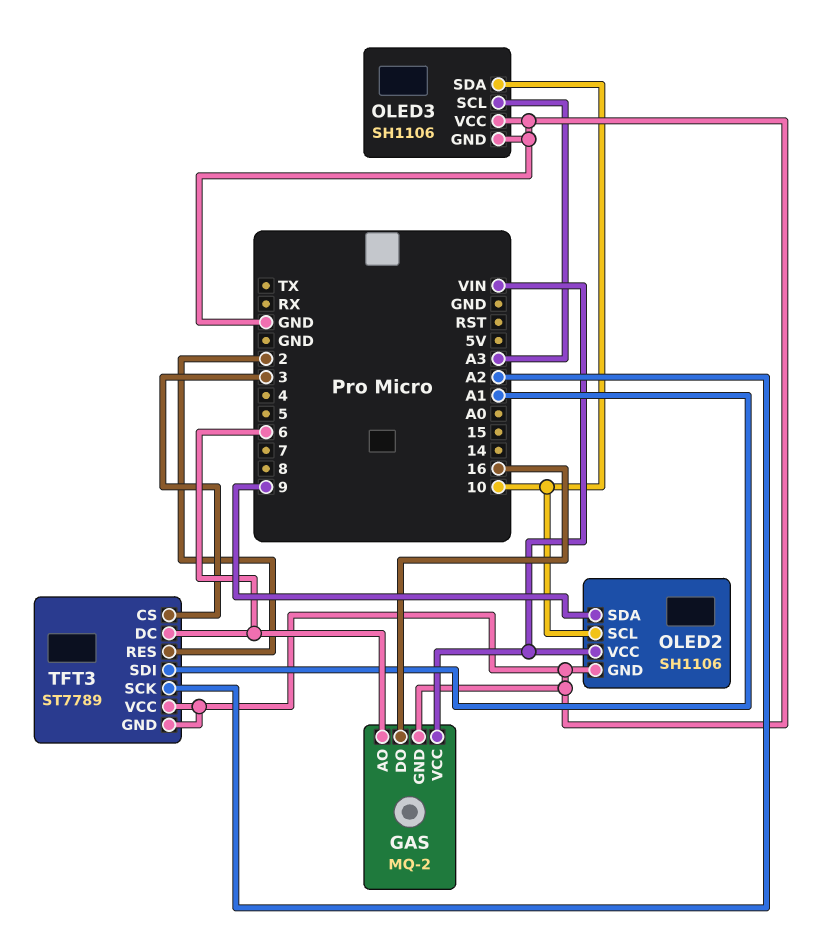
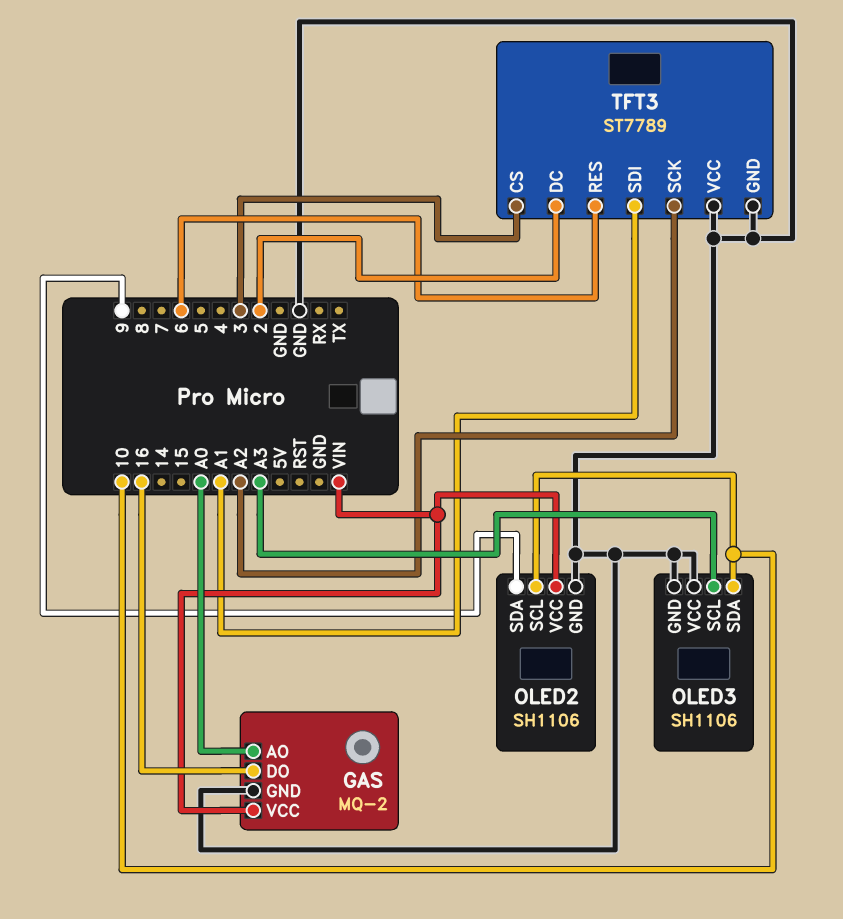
GAS pin AO: 6 -> A0
TFT3 pin DC: 6 -> 2
TFT3 pin RES: 2 -> 6

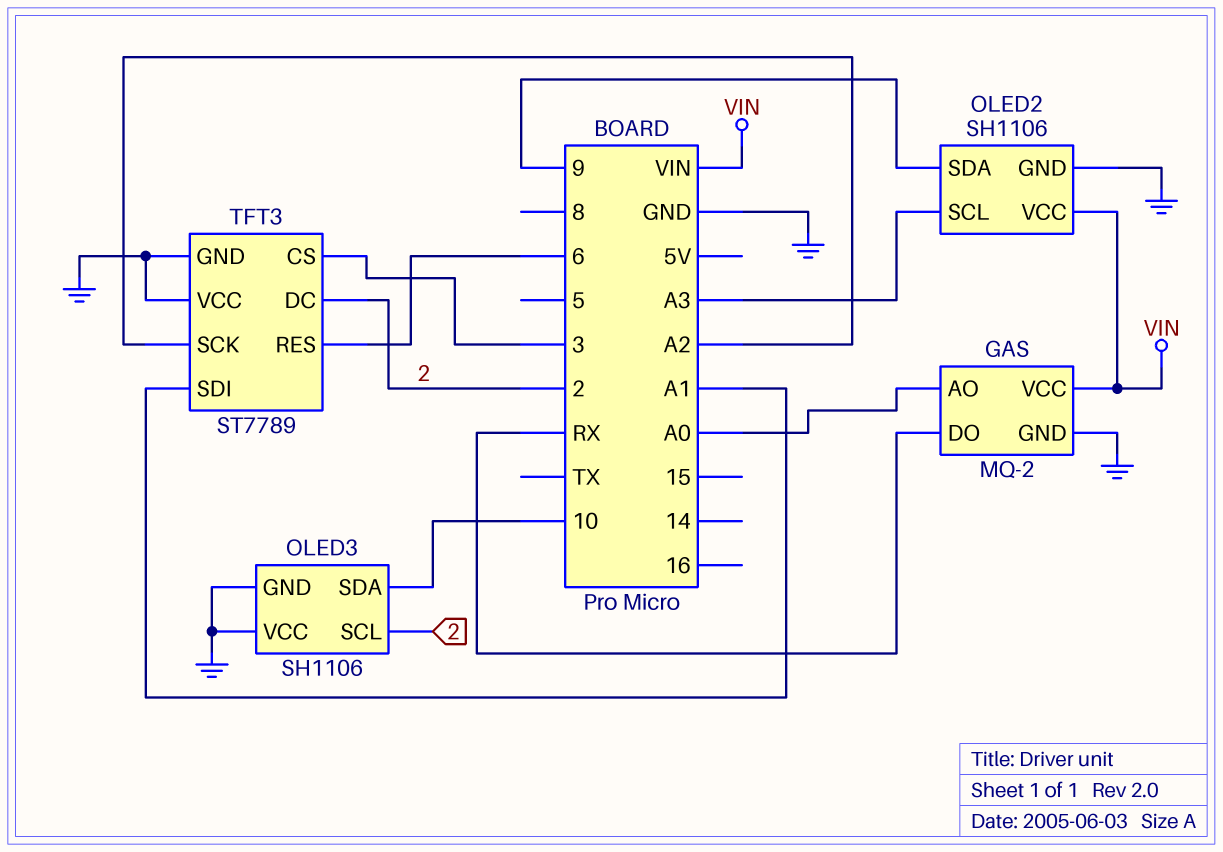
GAS pin DO: 16 -> RX
OLED2 pin SCL: 10 -> A3
OLED3 pin SCL: A3 -> 2

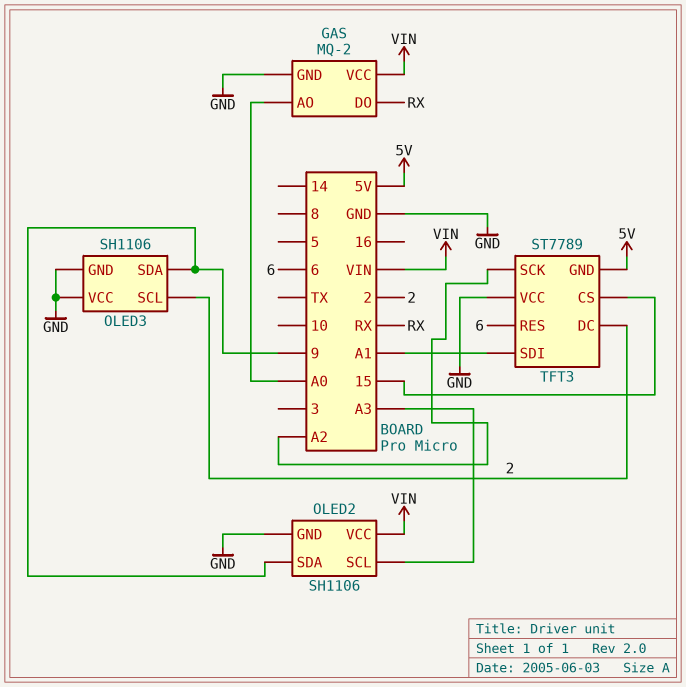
OLED3 pin SDA: 10 -> 9
TFT3 pin CS: 3 -> 15
TFT3 pin GND: GND -> 5V

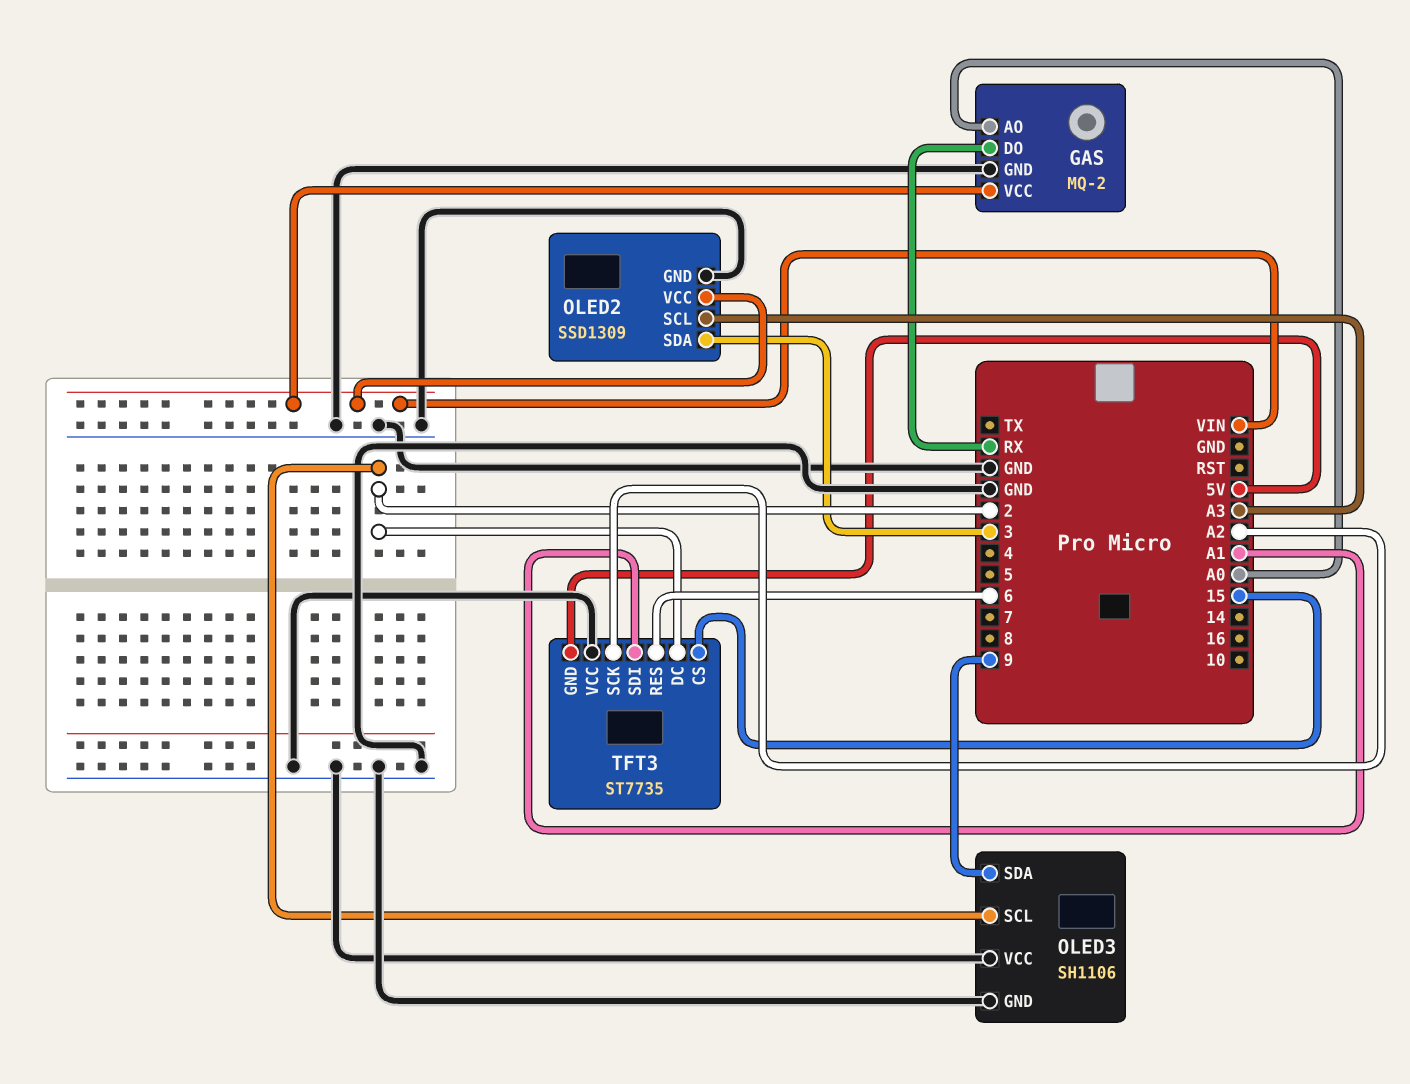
OLED2: SH1106 -> SSD1309
OLED2 pin SDA: 9 -> 3
TFT3: ST7789 -> ST7735

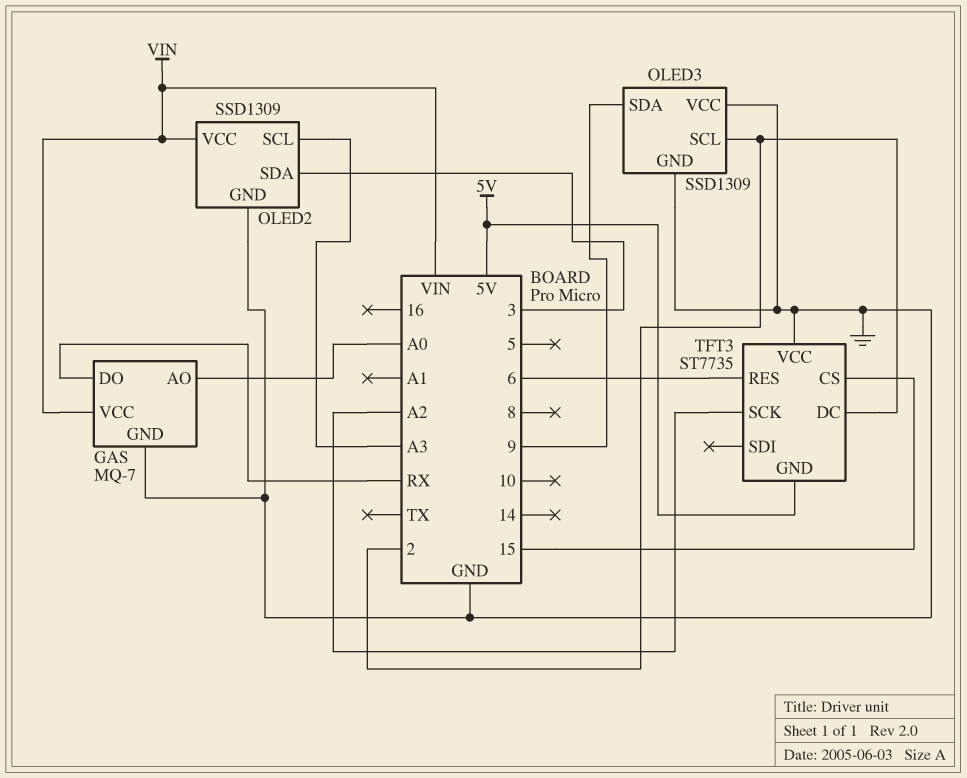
GAS: MQ-2 -> MQ-7
OLED3: SH1106 -> SSD1309
TFT3 pin SDI: A1 -> none

